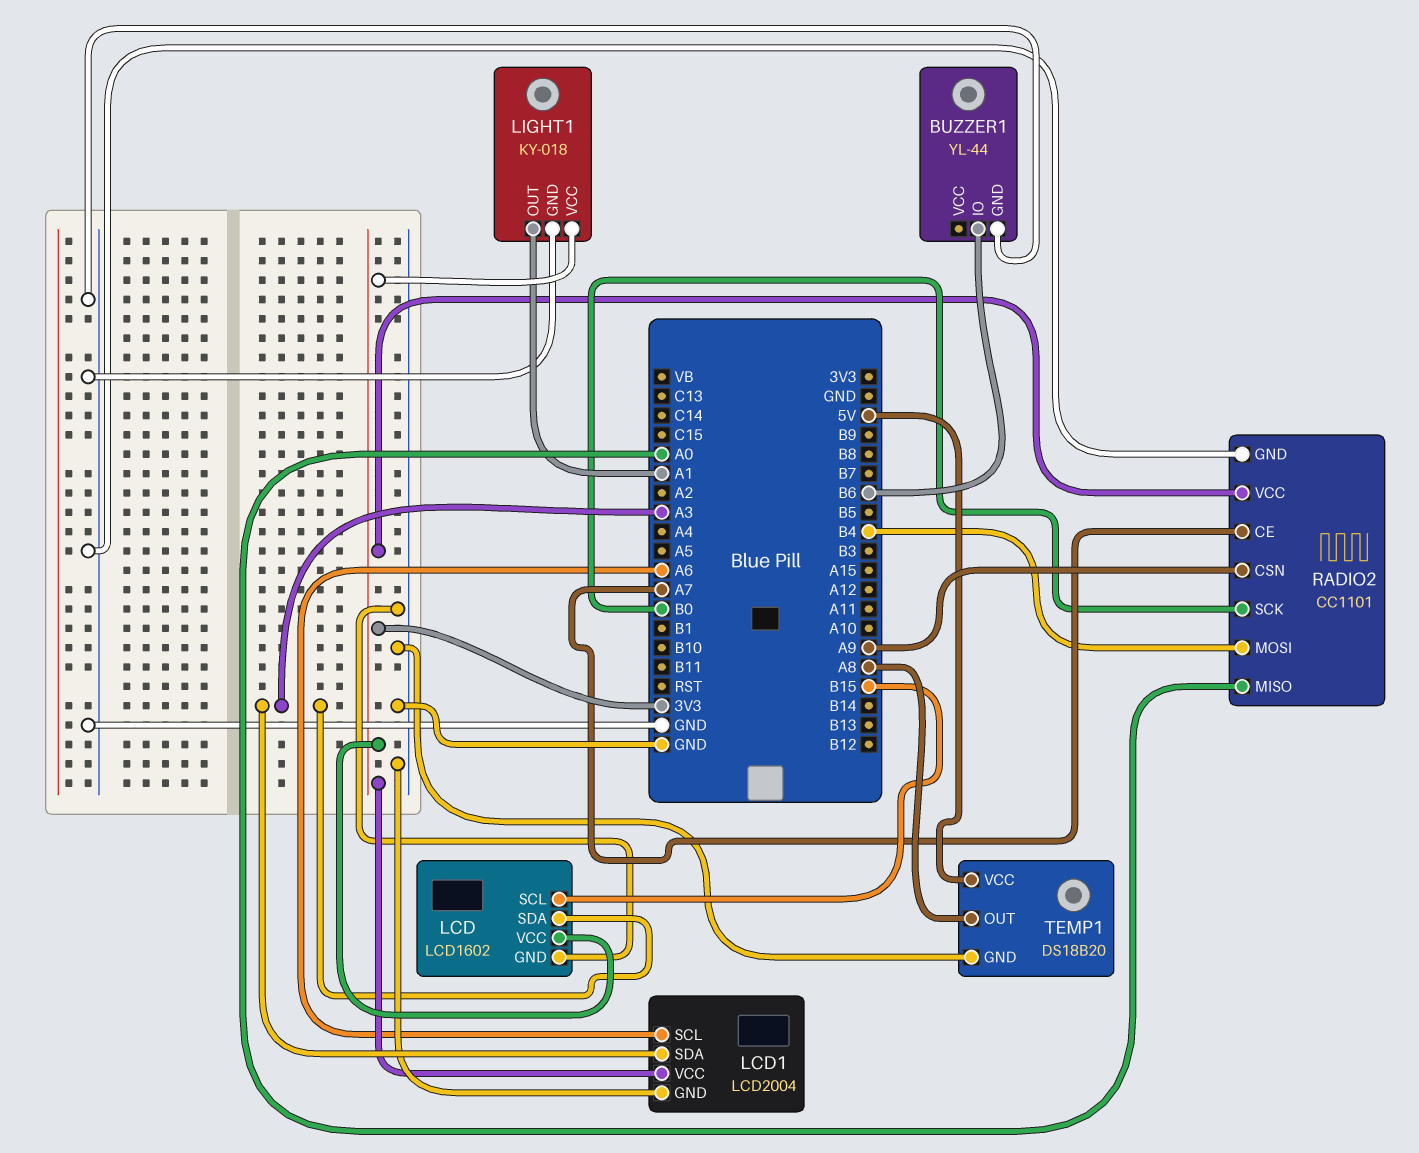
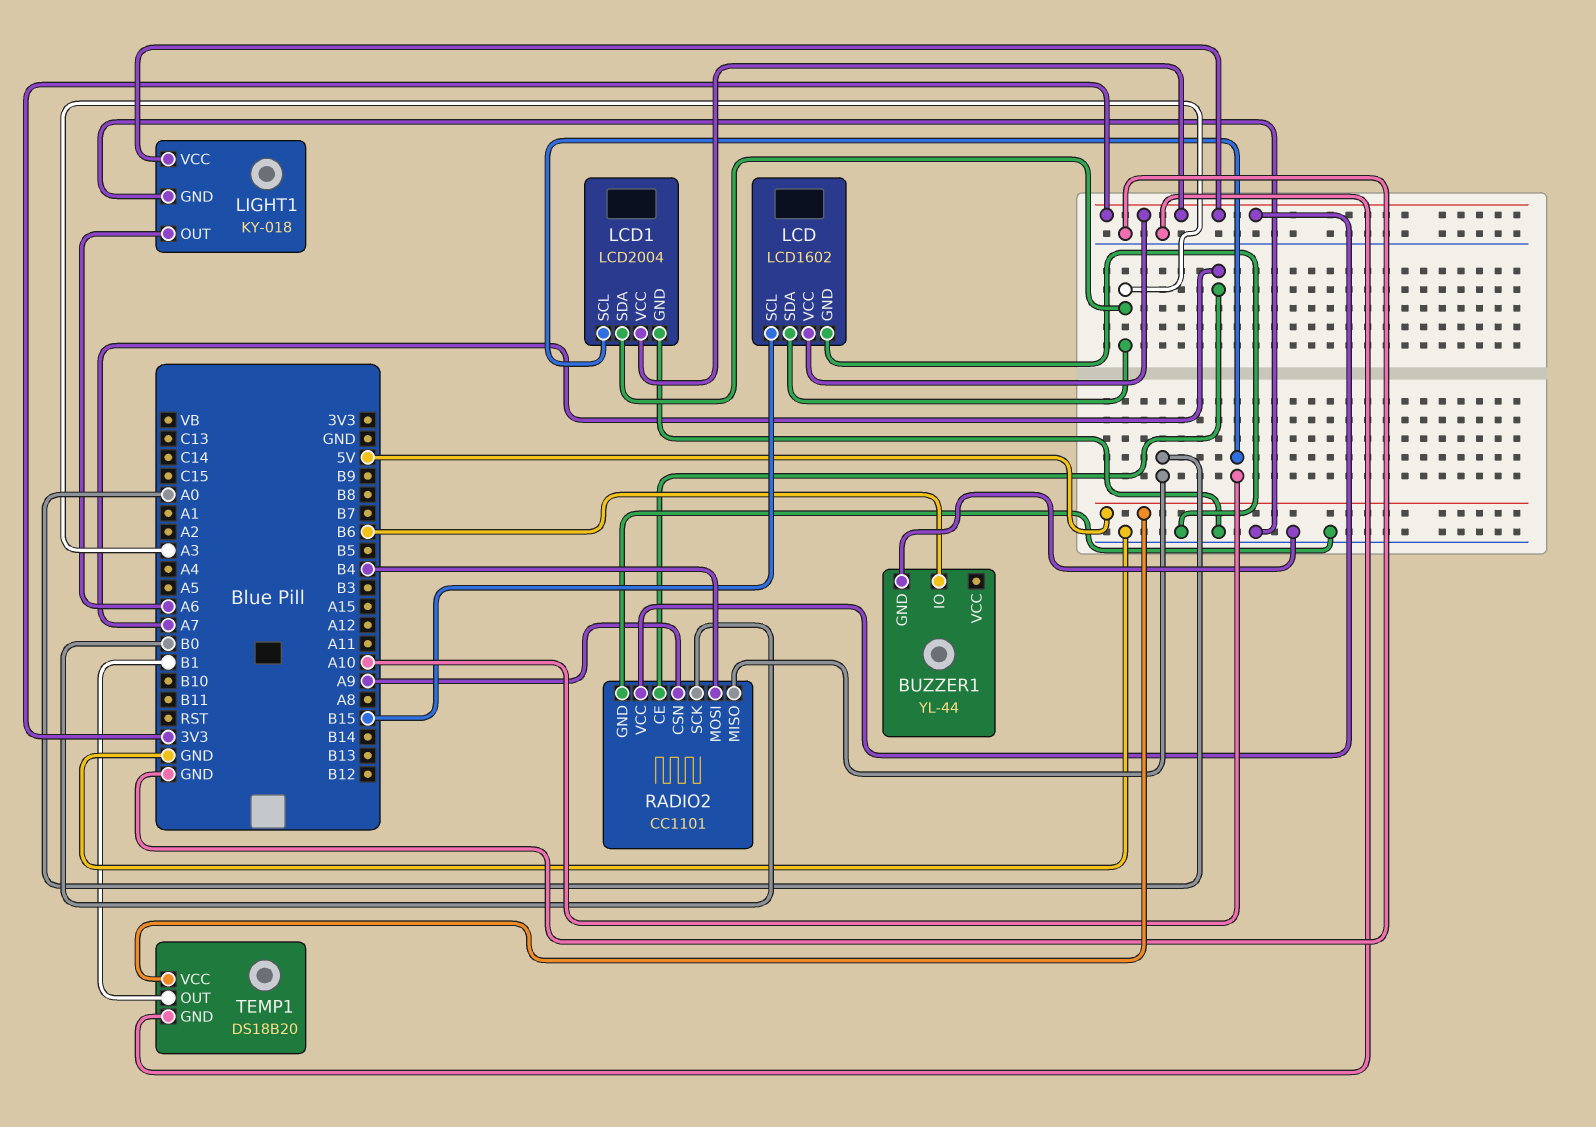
LCD1 pin SCL: A6 -> A10
LIGHT1 pin OUT: A1 -> A6
TEMP1 pin OUT: A8 -> B1

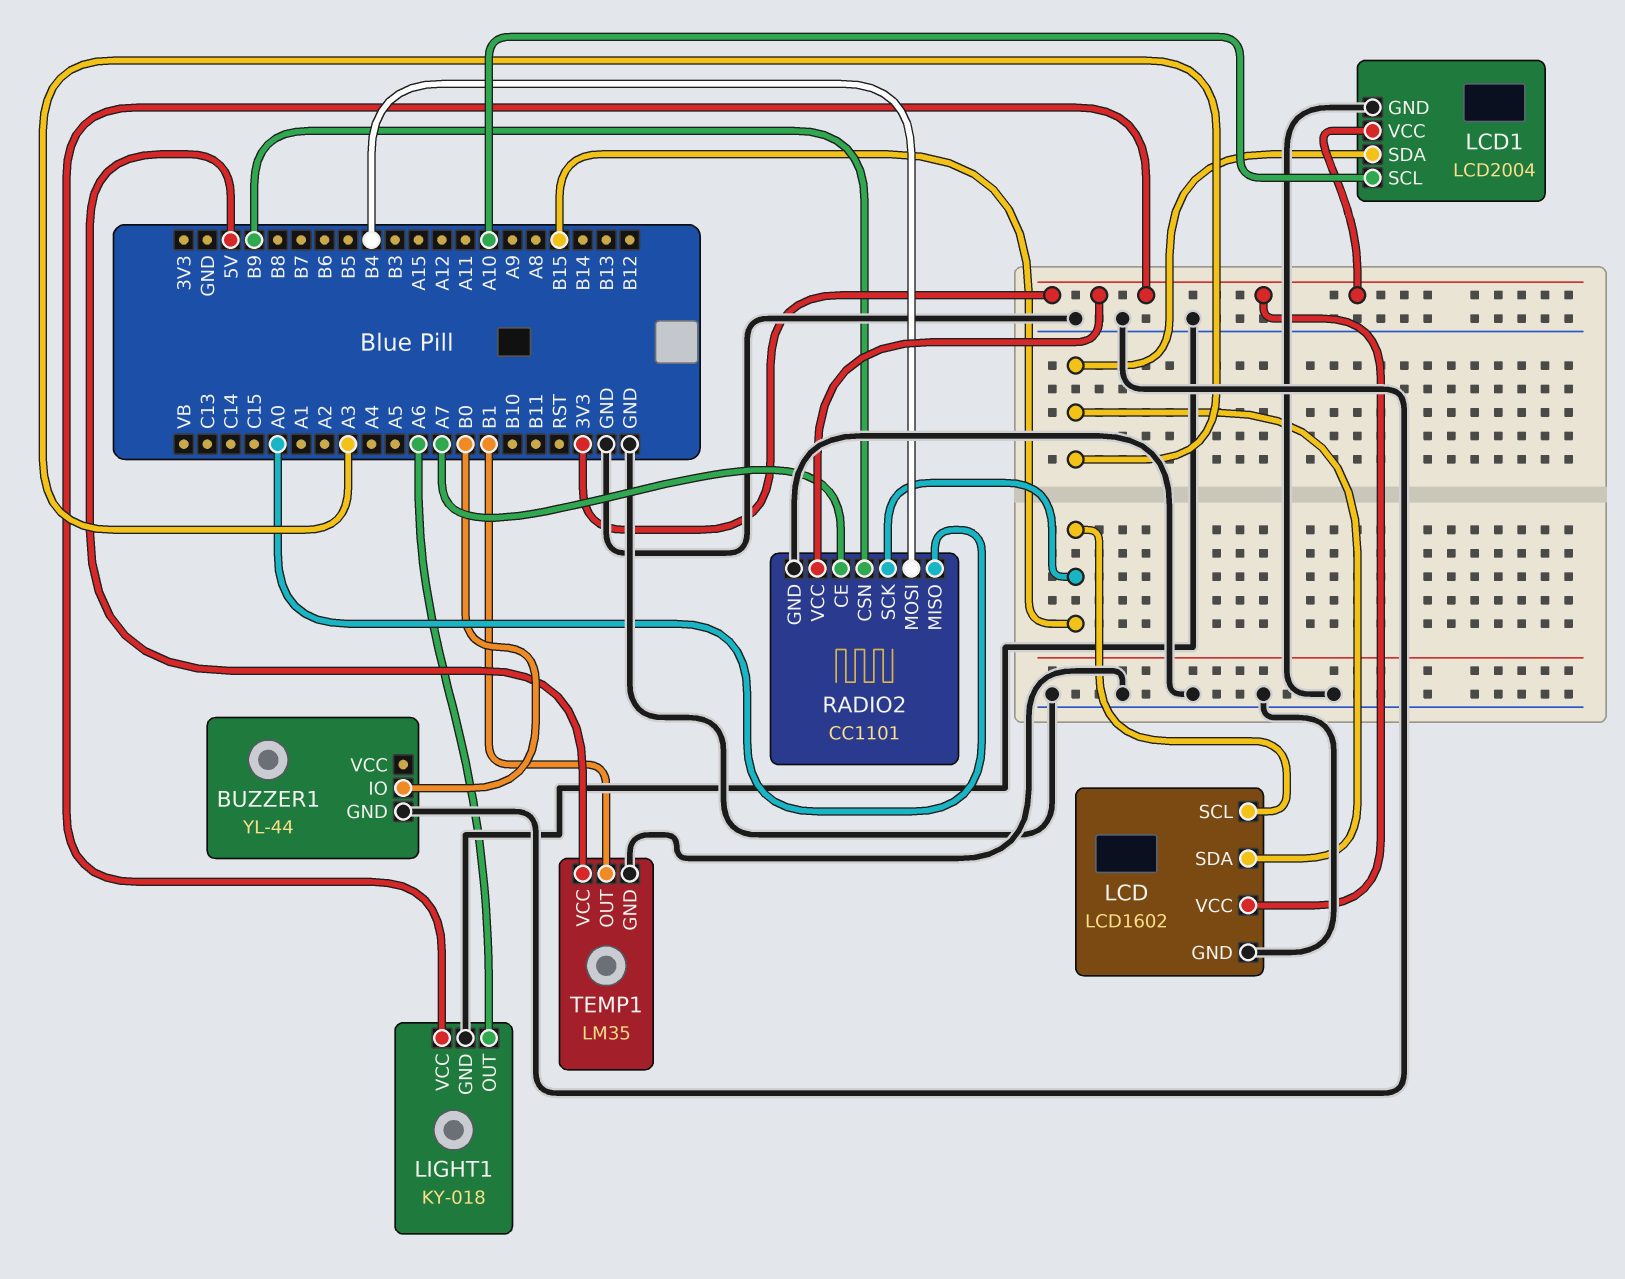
BUZZER1 pin IO: B6 -> B0
RADIO2 pin CSN: A9 -> B9
RADIO2 pin SCK: B0 -> B15
TEMP1: DS18B20 -> LM35

